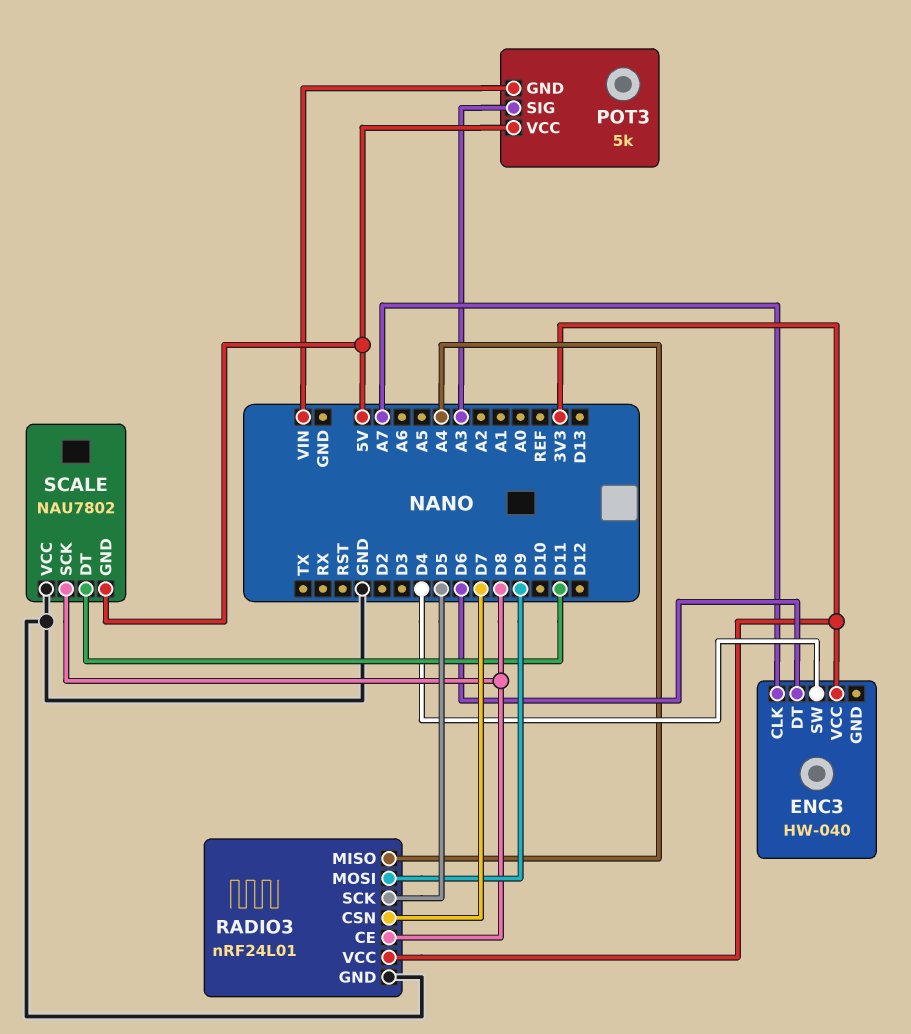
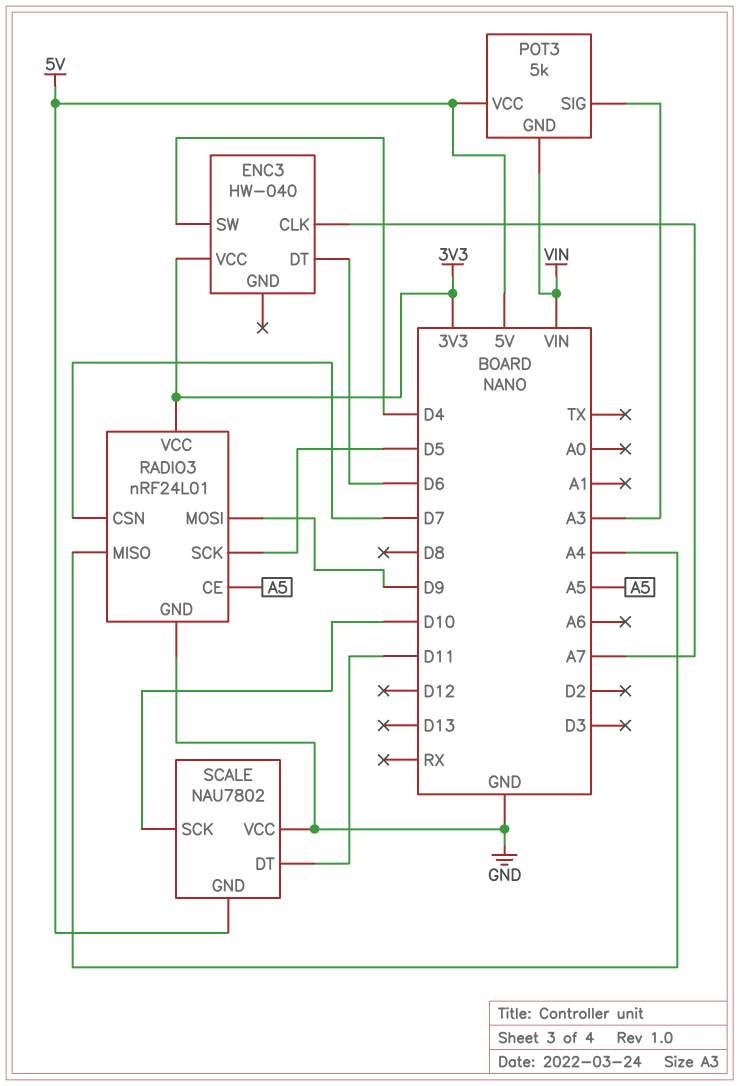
RADIO3 pin CE: D8 -> A5
SCALE pin SCK: D8 -> D10

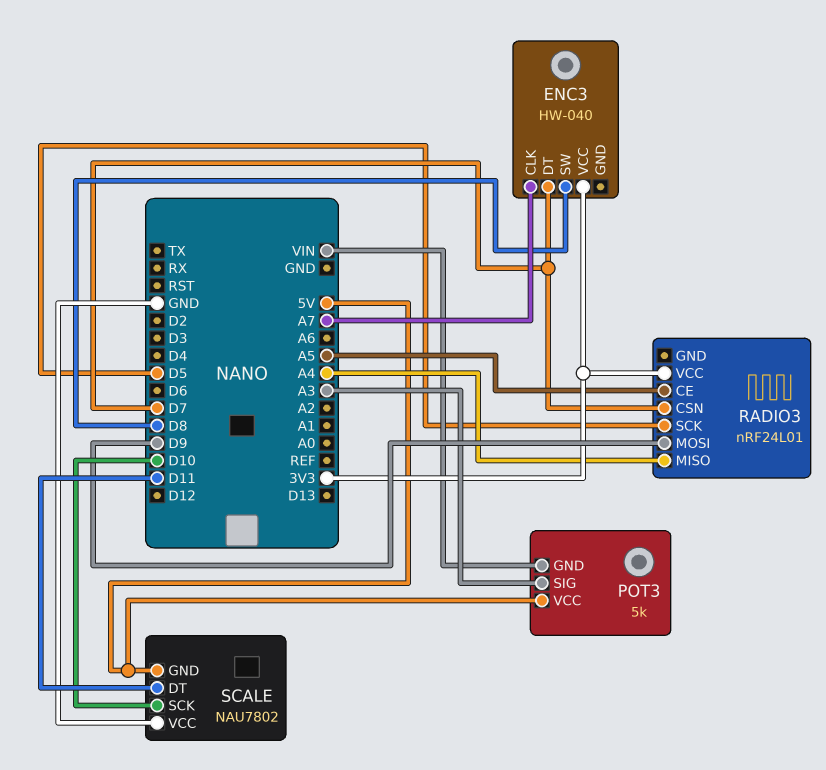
ENC3 pin DT: D6 -> D7
ENC3 pin SW: D4 -> D8
RADIO3 pin GND: GND -> none

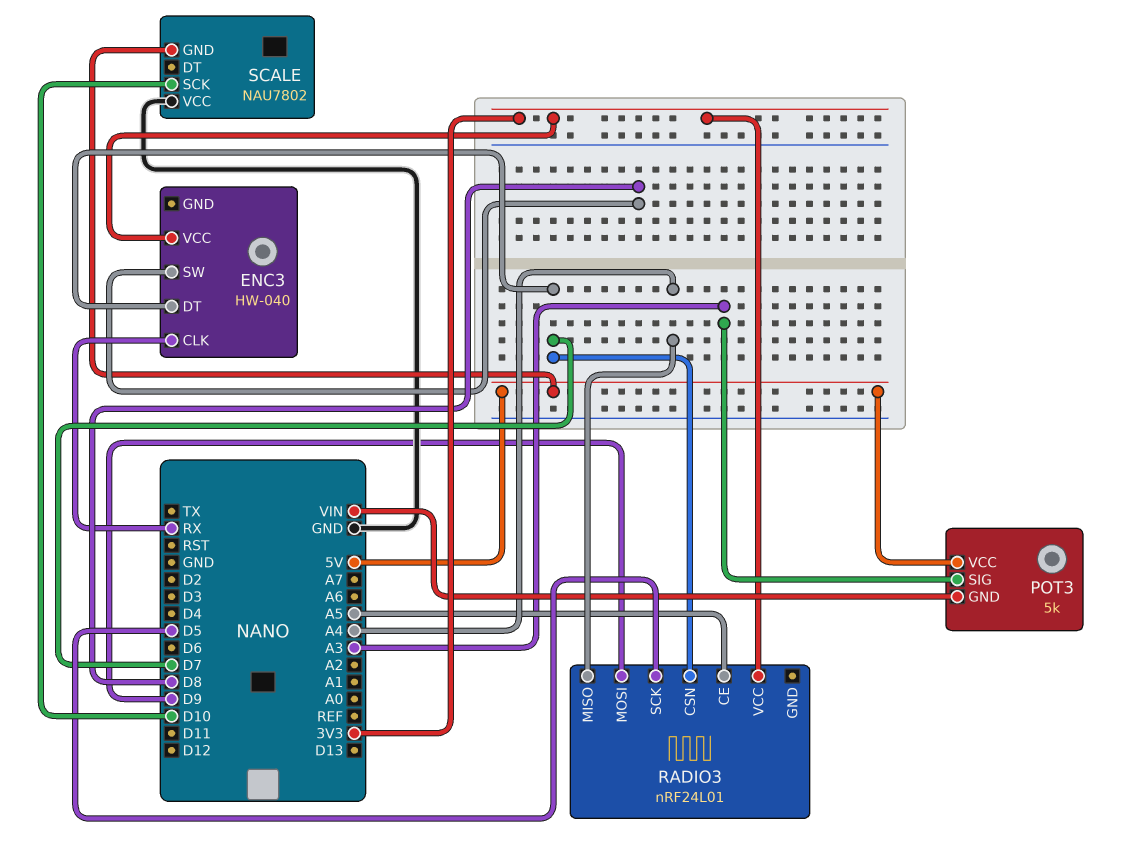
ENC3 pin CLK: A7 -> RX
SCALE pin DT: D11 -> none

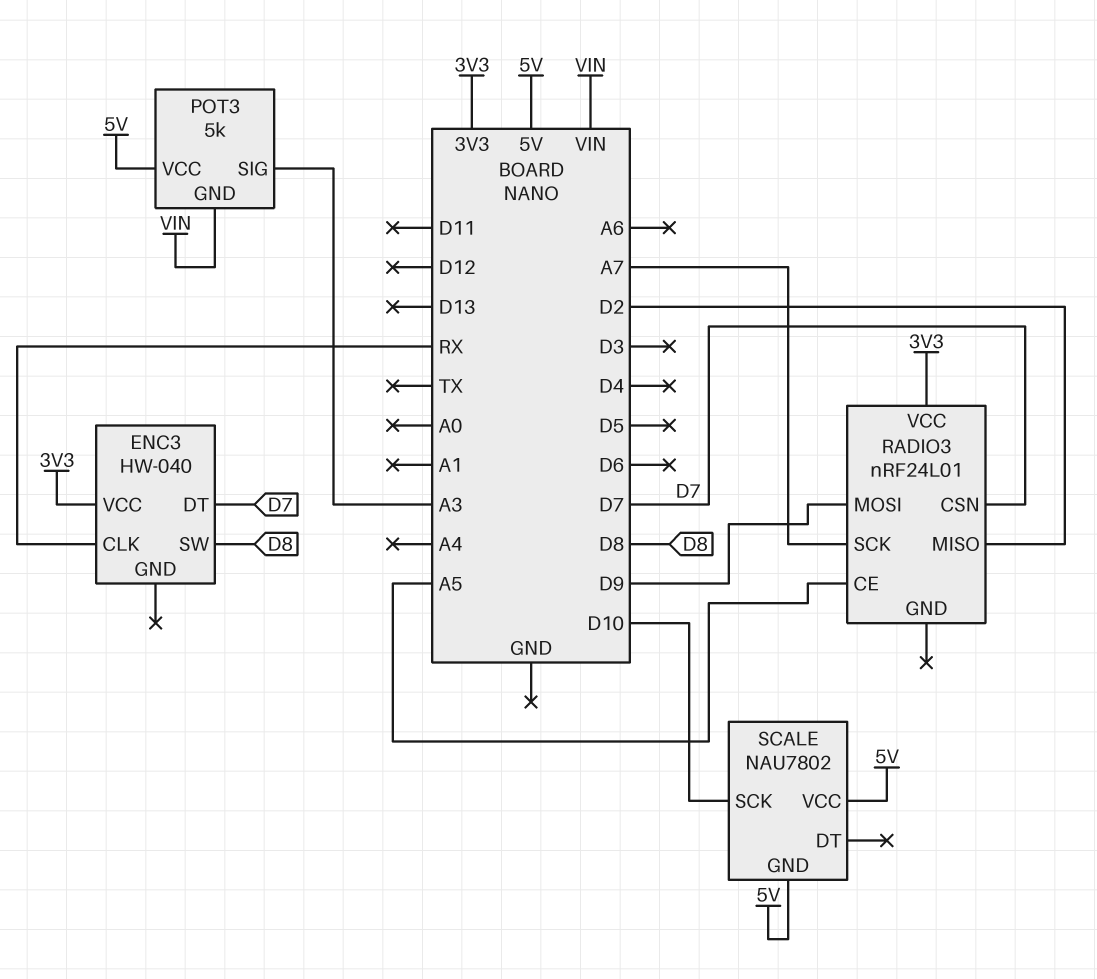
RADIO3 pin MISO: A4 -> D2
RADIO3 pin SCK: D5 -> A7
SCALE pin VCC: GND -> 5V

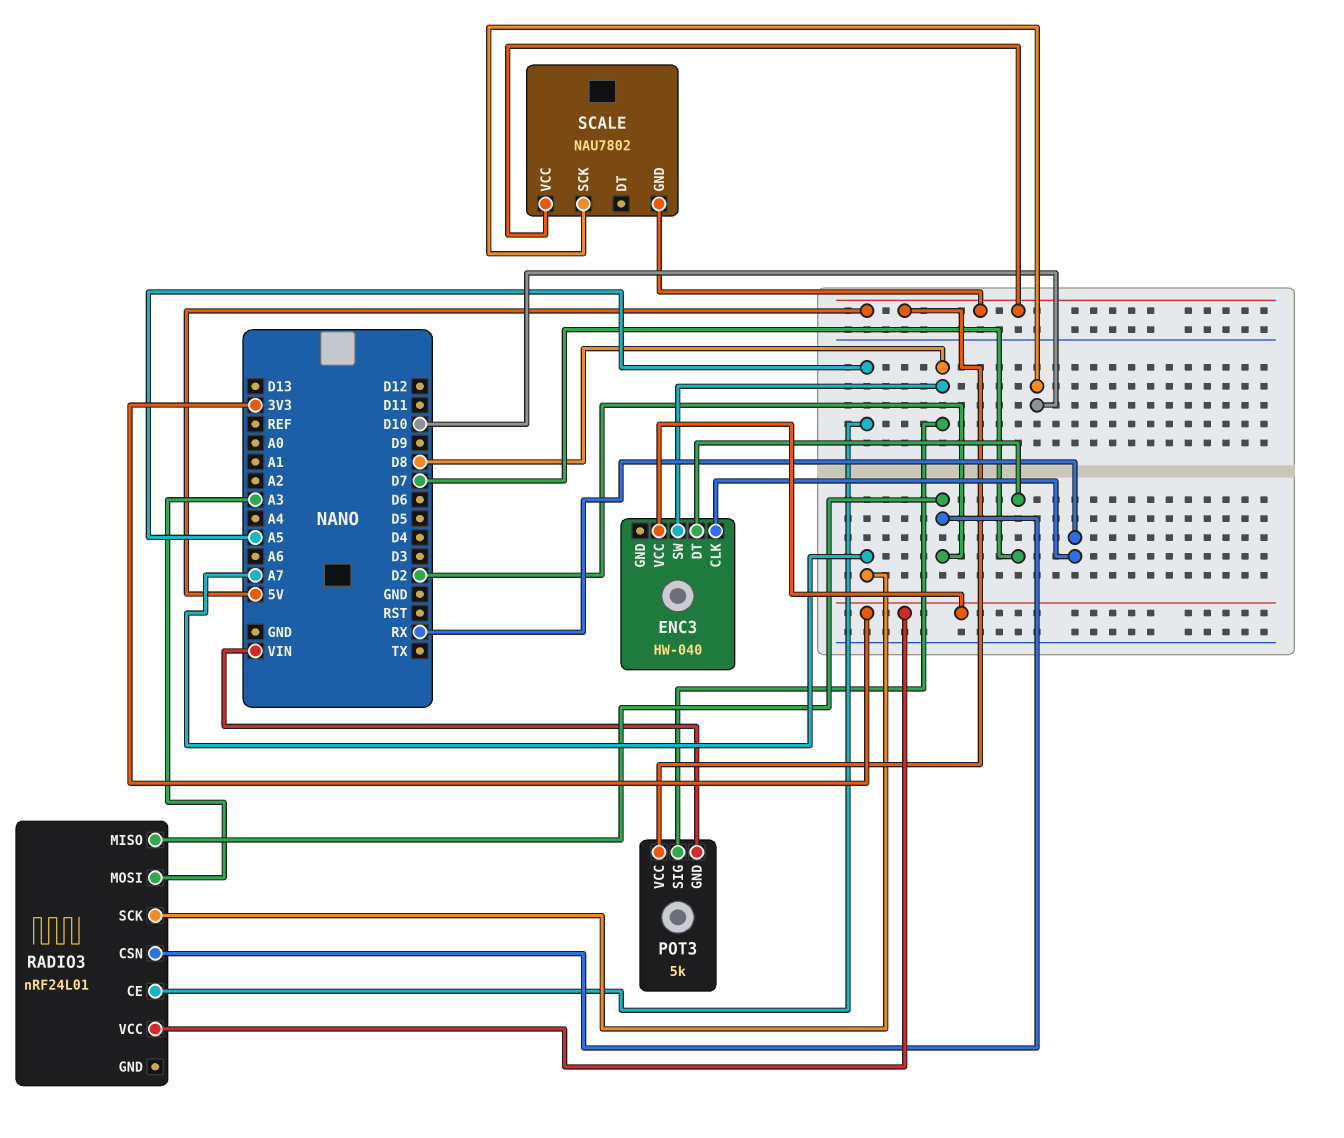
POT3 pin SIG: A3 -> D8
RADIO3 pin CSN: D7 -> D2
RADIO3 pin MOSI: D9 -> A3

